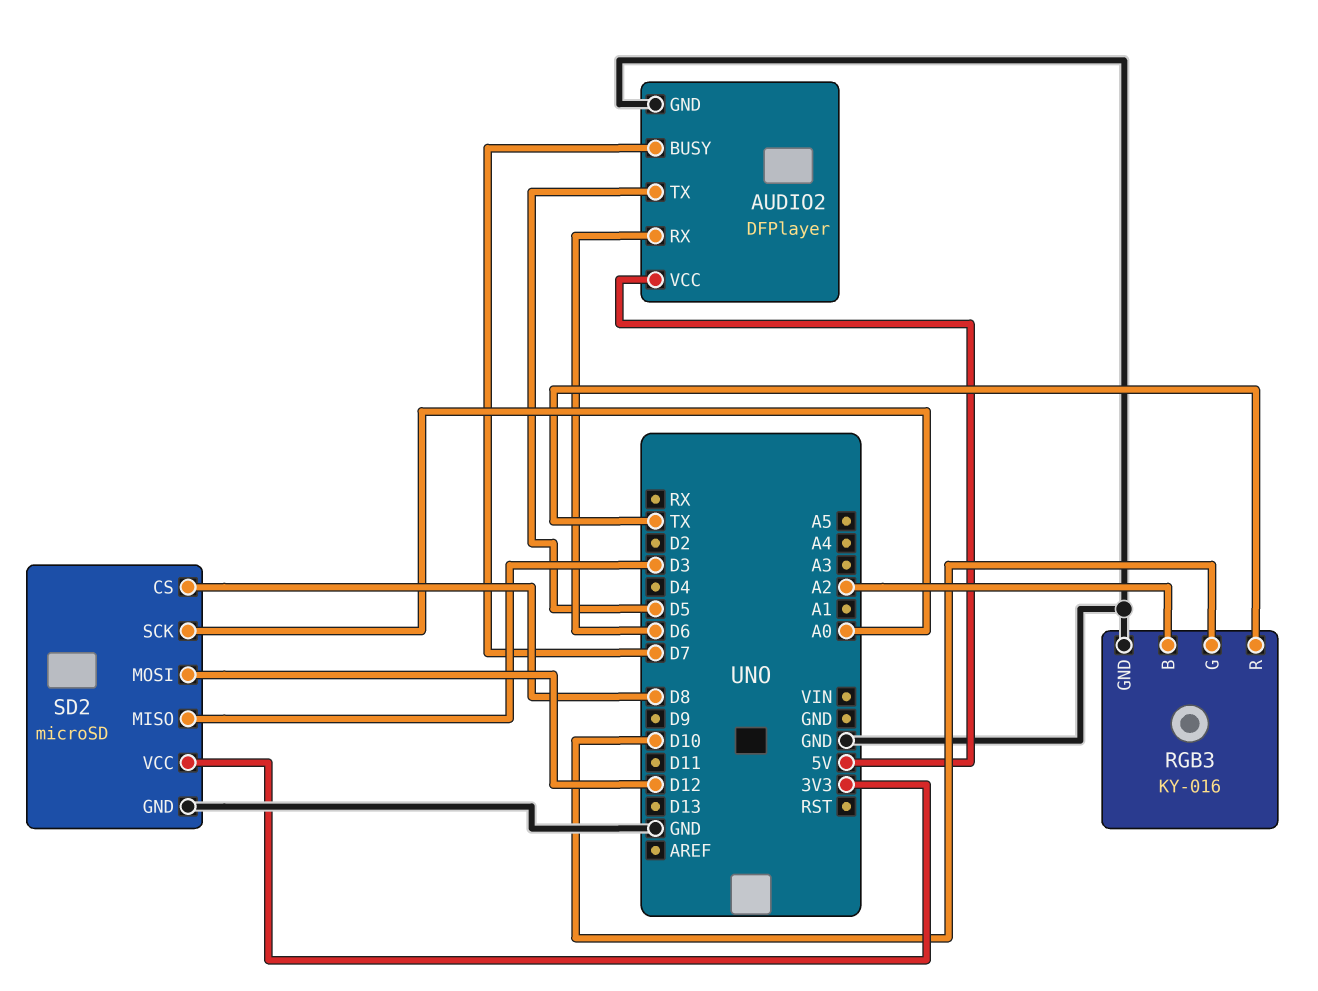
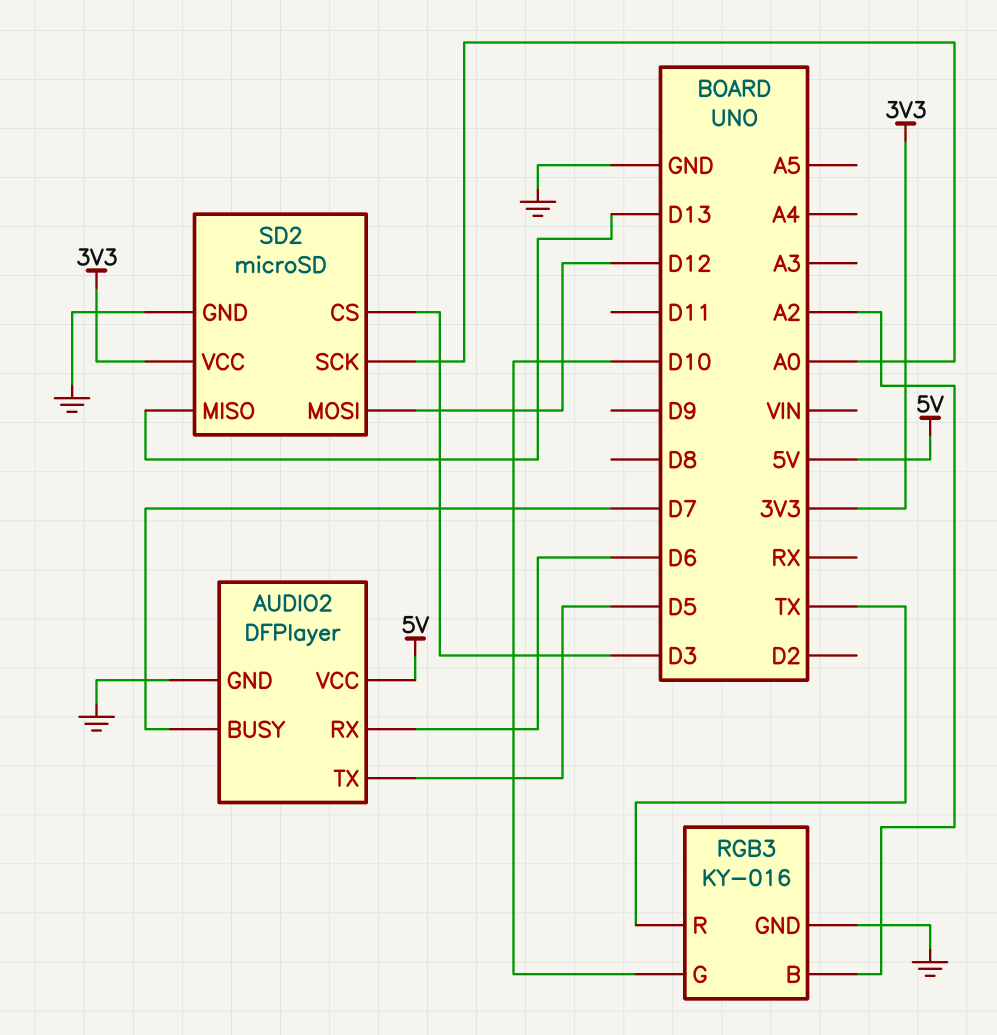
SD2 pin CS: D8 -> D3
SD2 pin MISO: D3 -> D13

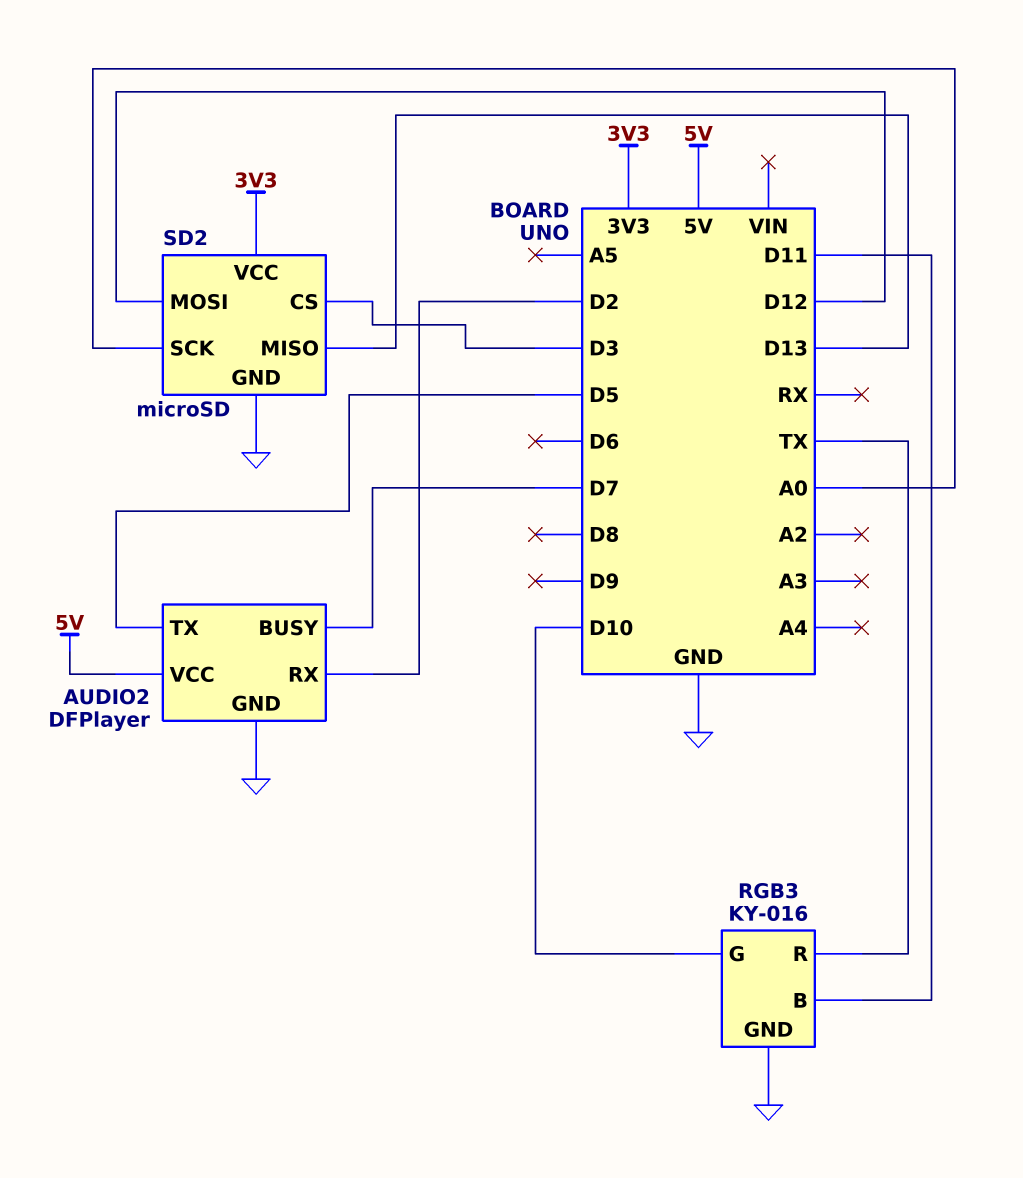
AUDIO2 pin RX: D6 -> D2
RGB3 pin B: A2 -> D11

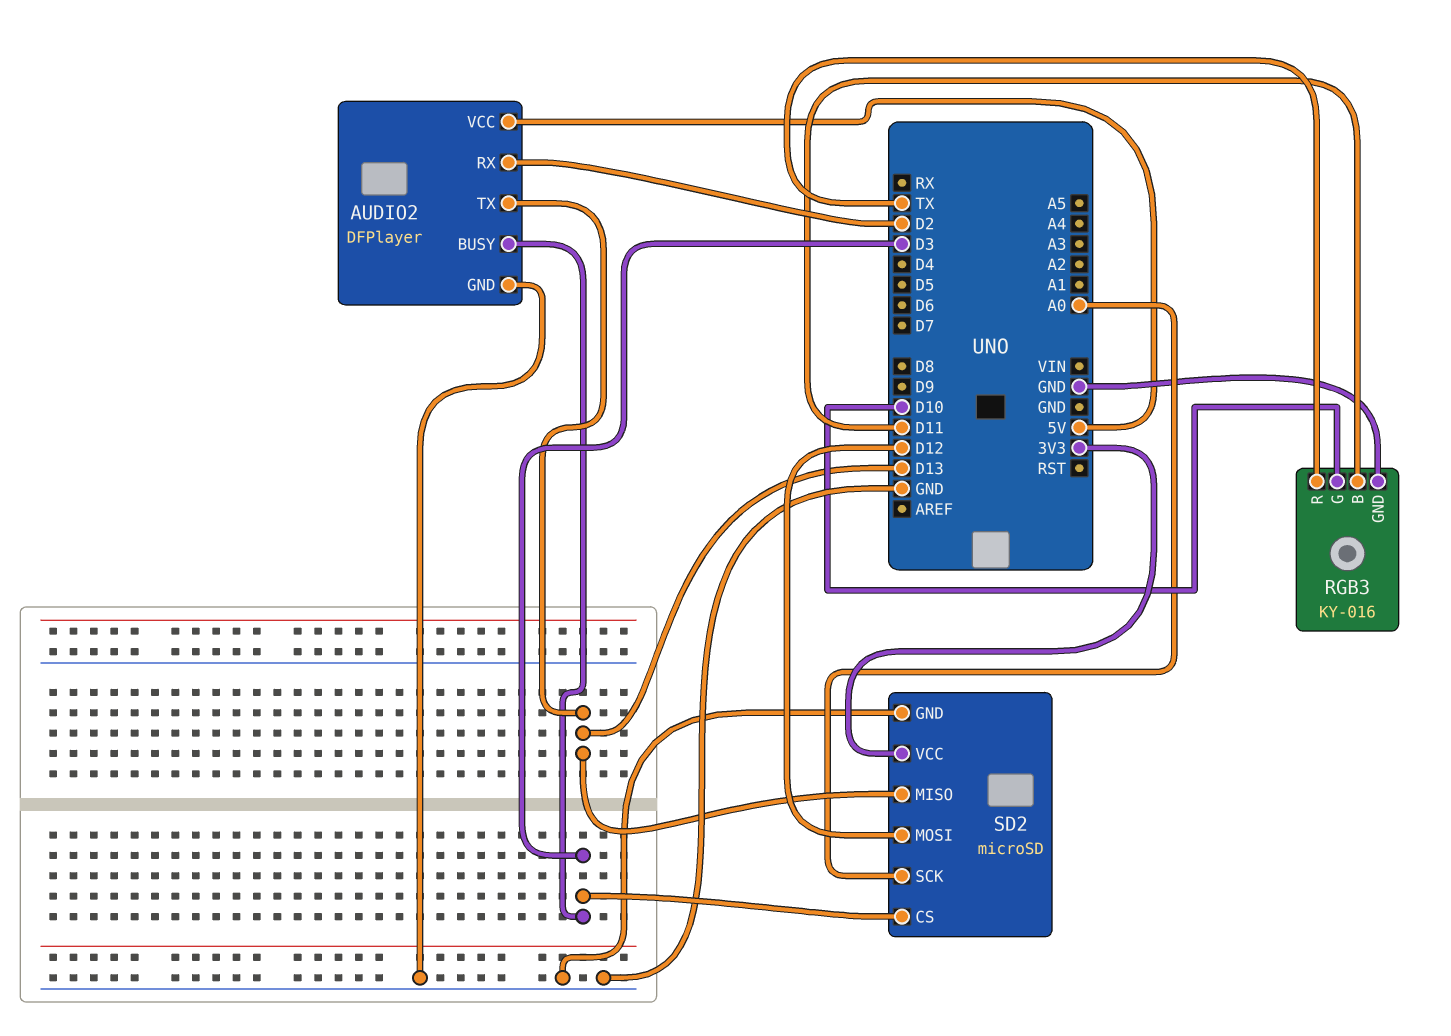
AUDIO2 pin BUSY: D7 -> D3
AUDIO2 pin TX: D5 -> D13

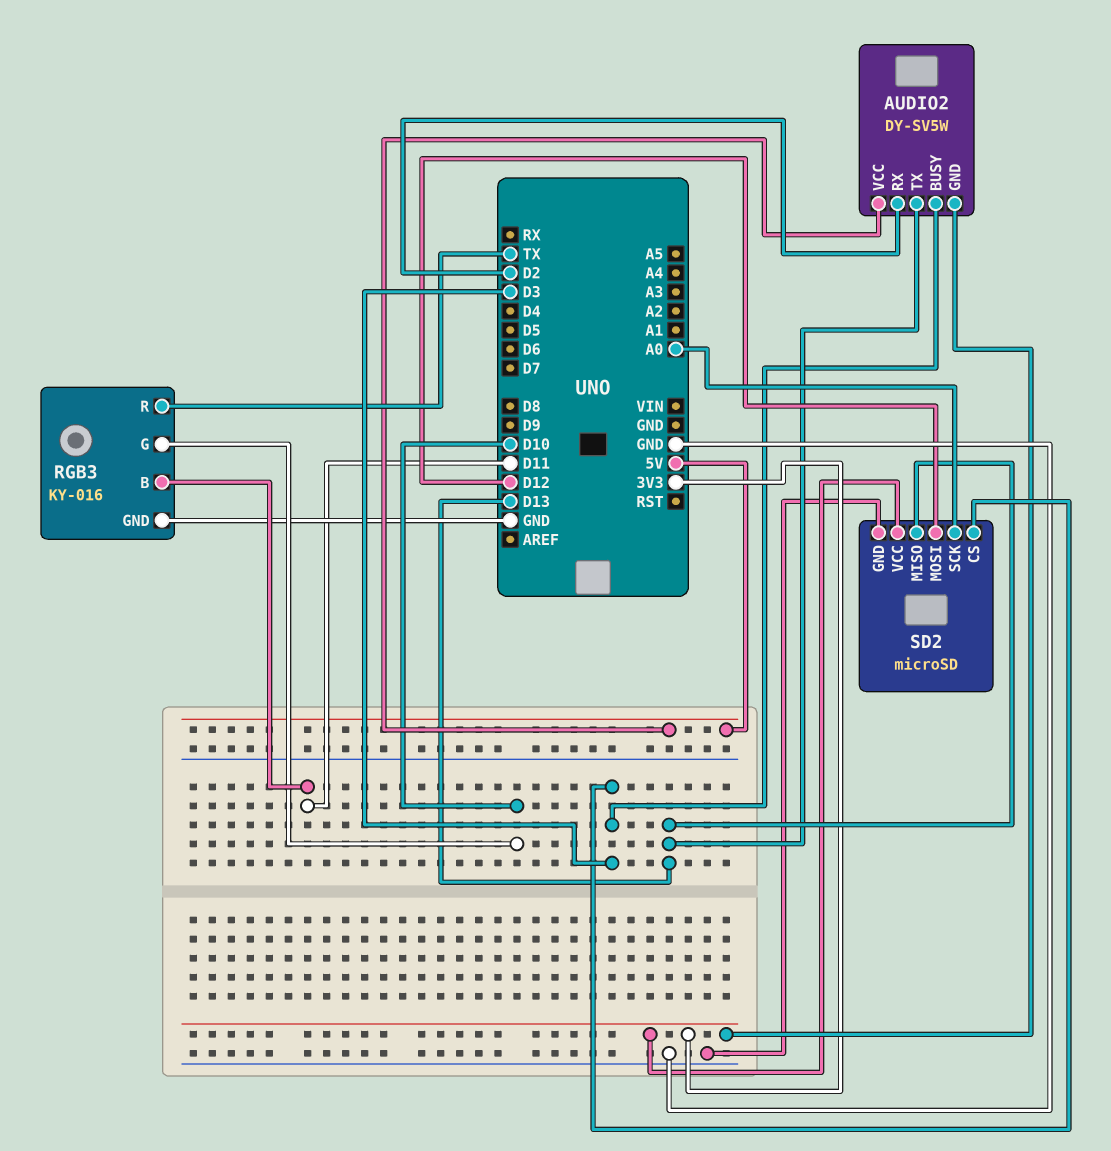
AUDIO2: DFPlayer -> DY-SV5W
AUDIO2 pin GND: GND -> 3V3

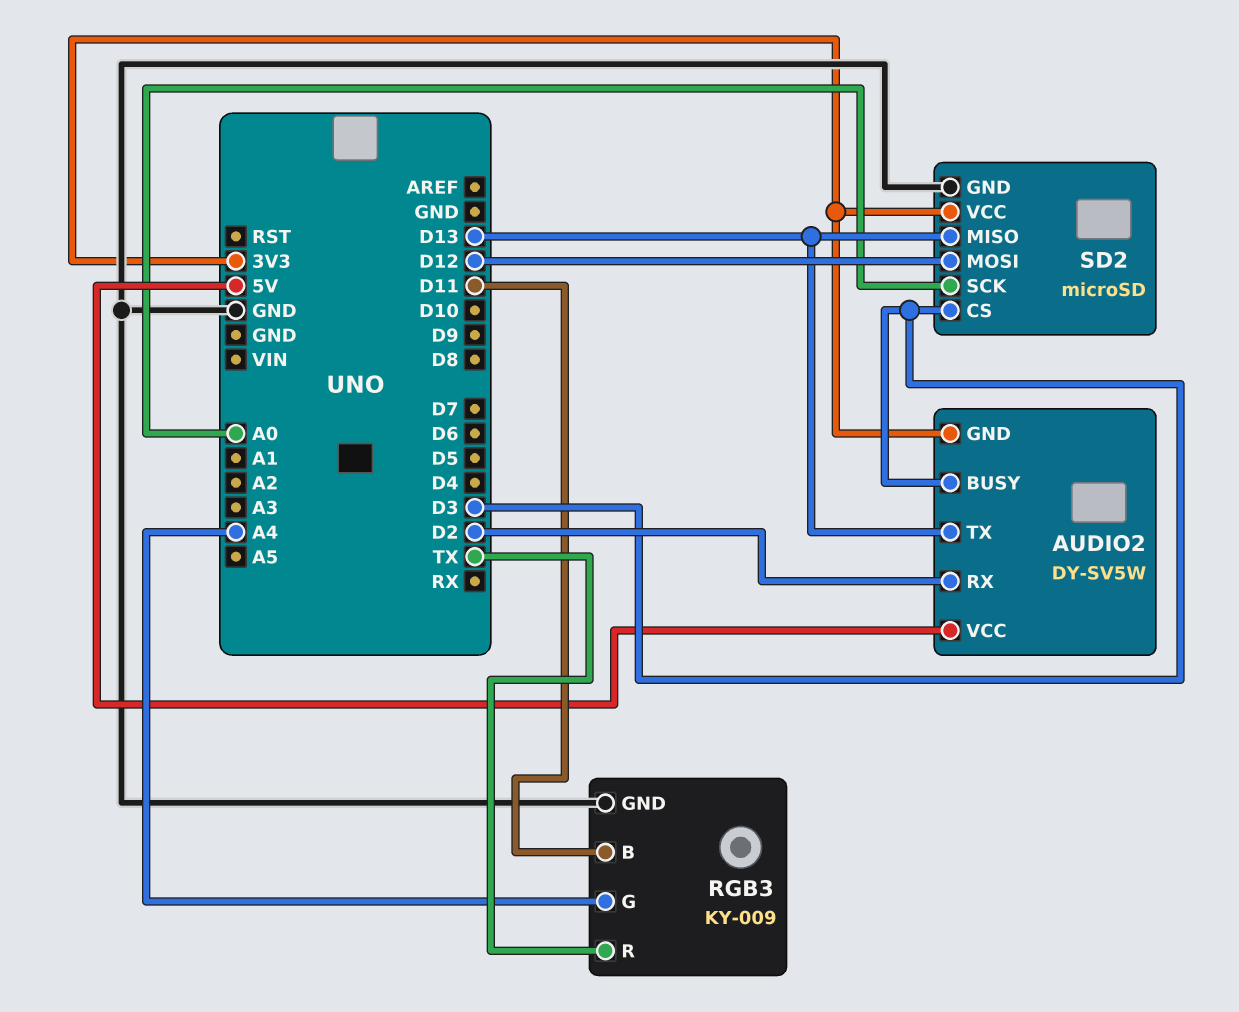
RGB3: KY-016 -> KY-009
RGB3 pin G: D10 -> A4

